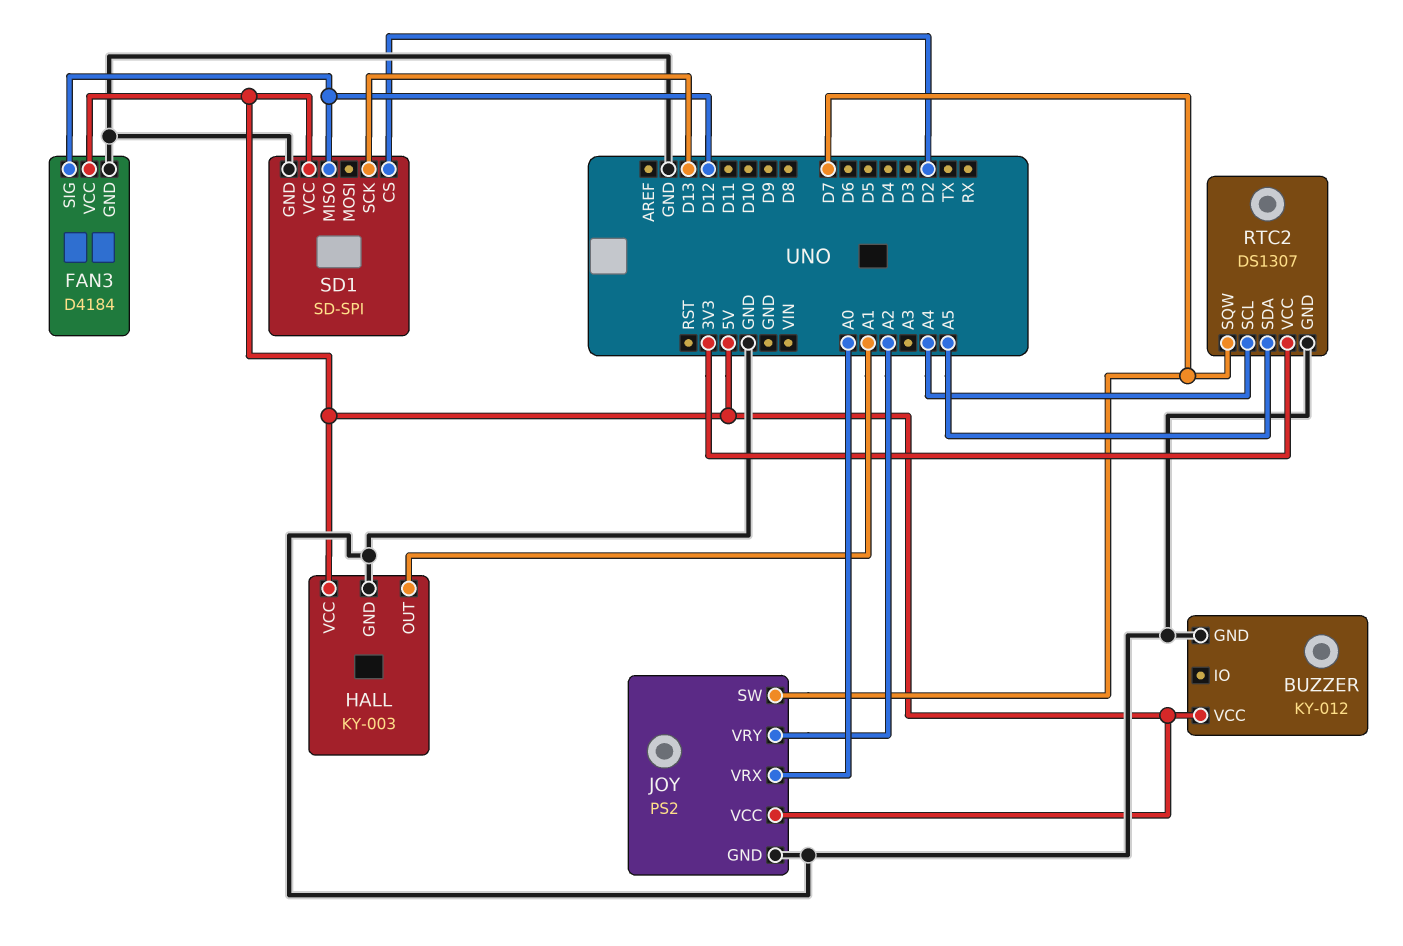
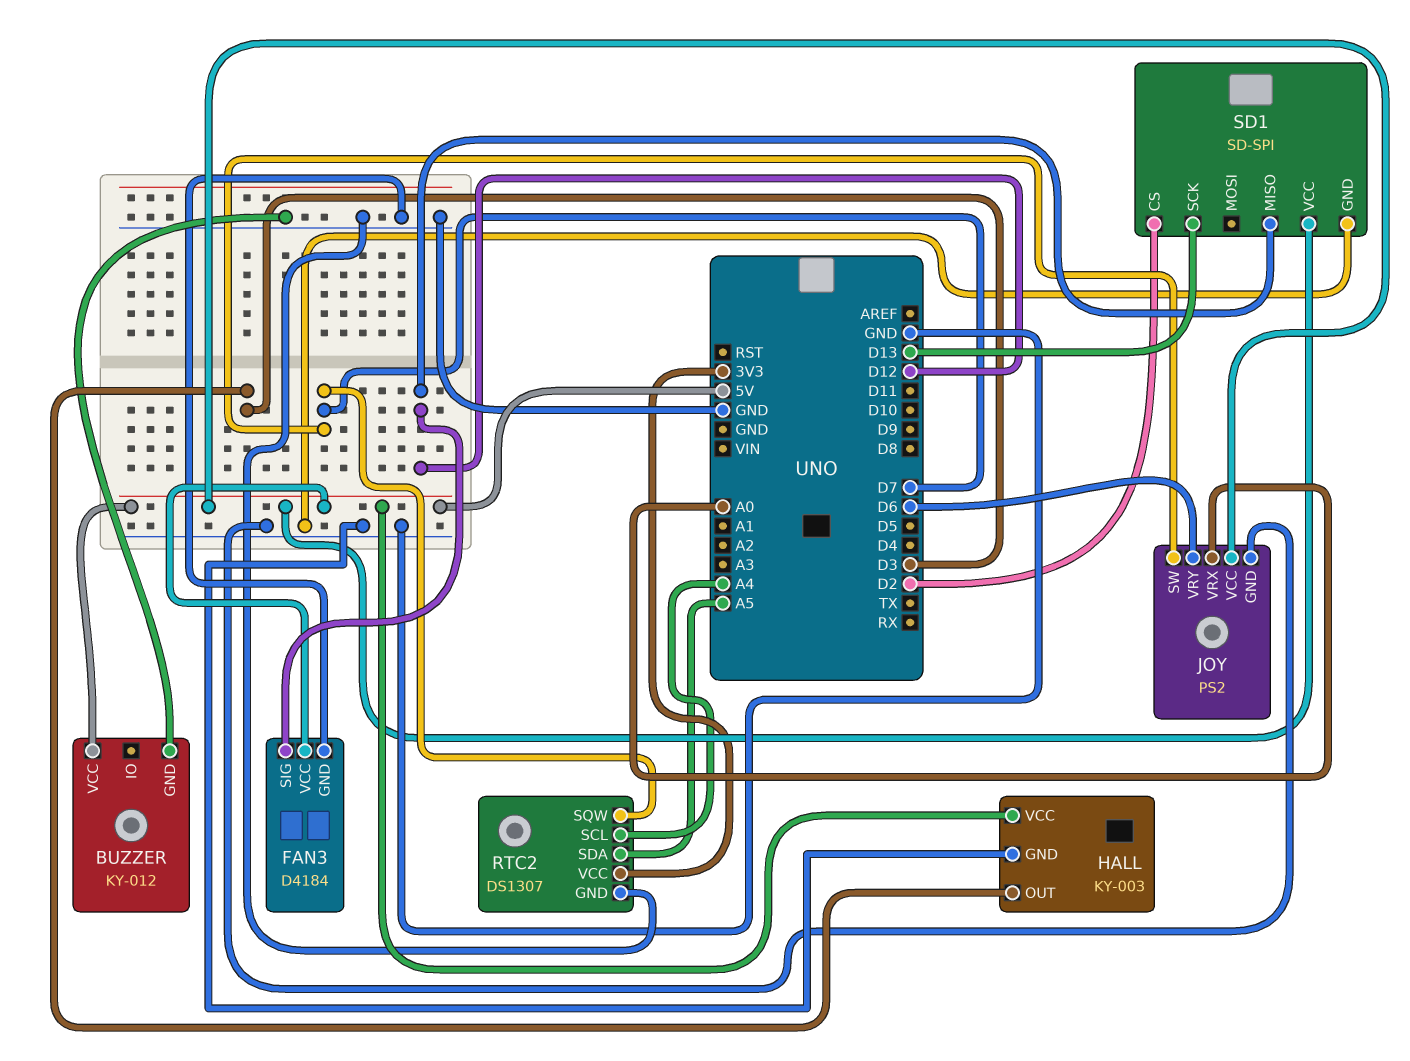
HALL pin OUT: A1 -> D3
JOY pin VRY: A2 -> D6

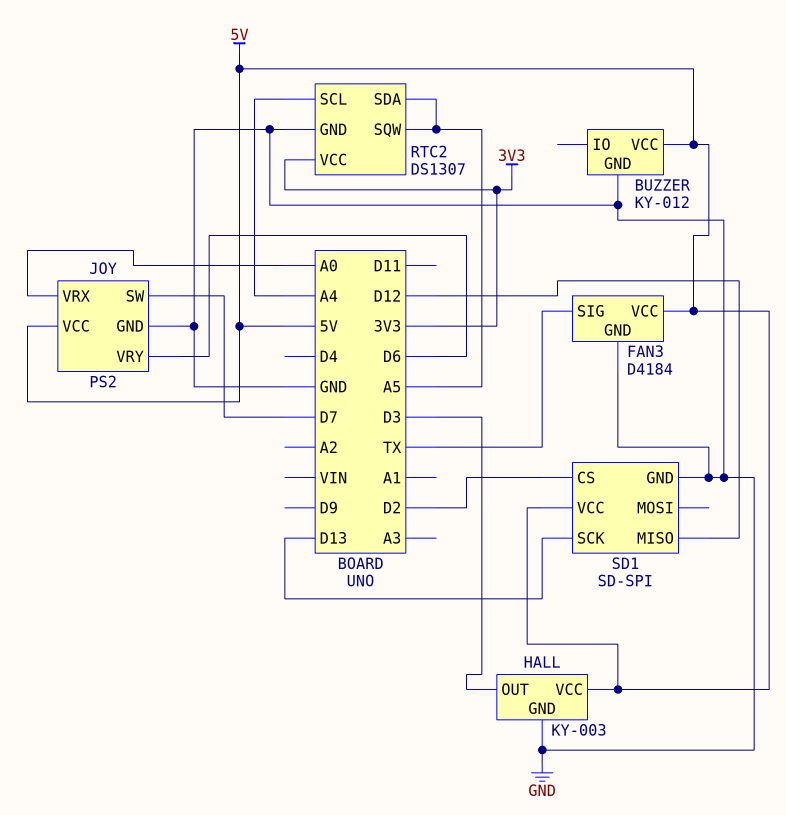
FAN3 pin SIG: D12 -> TX
RTC2 pin SQW: D7 -> A5

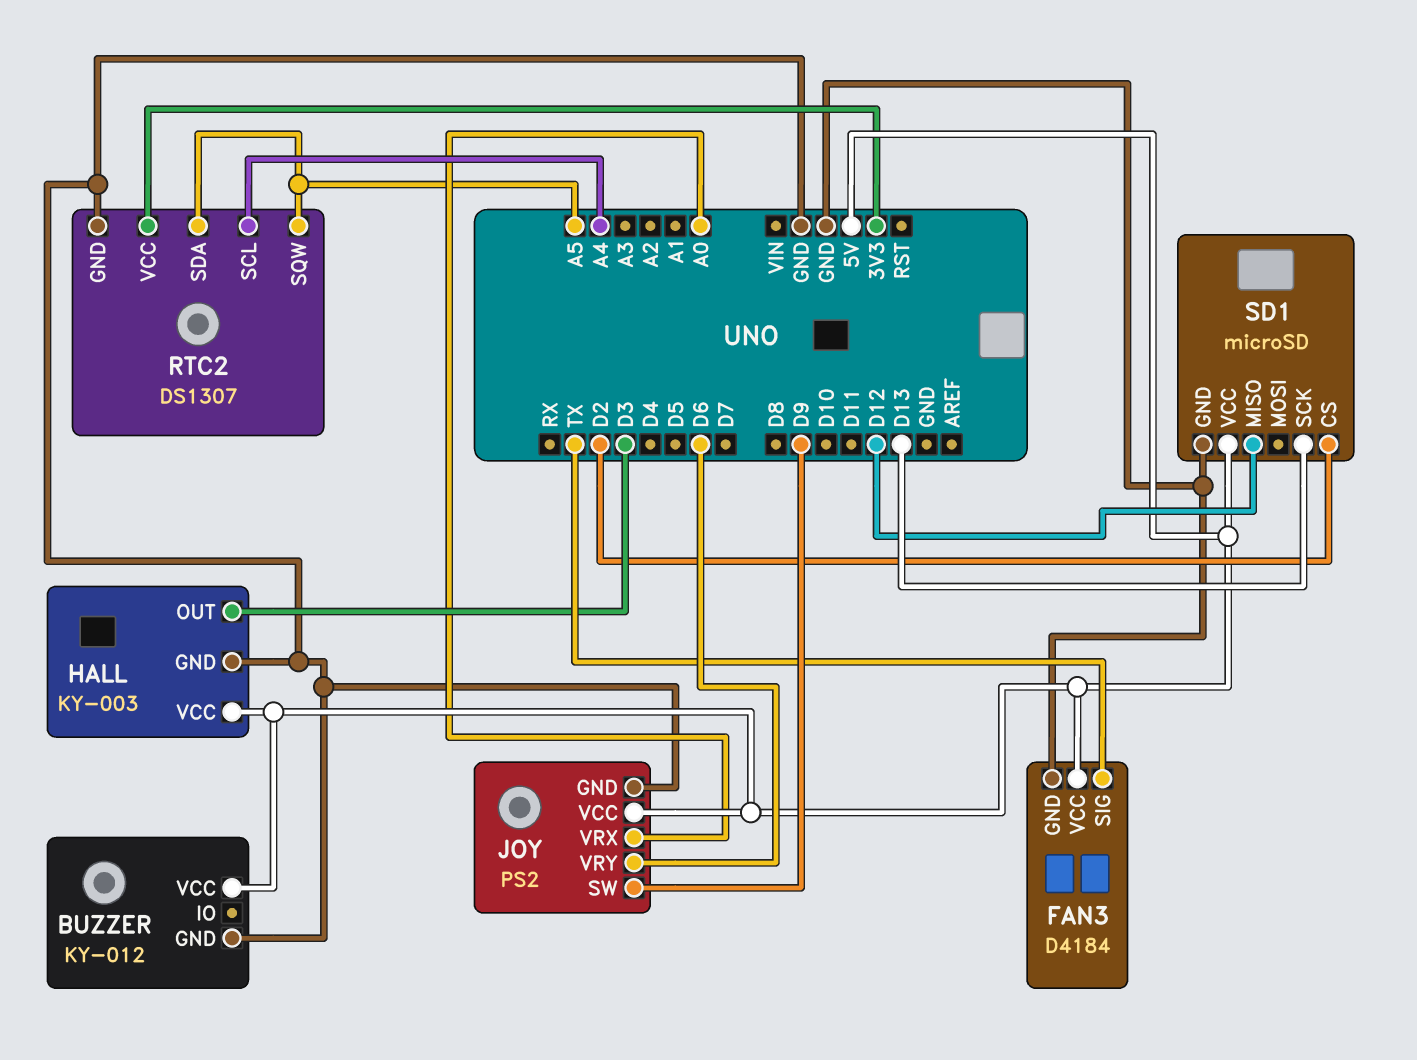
JOY pin SW: D7 -> D9
SD1: SD-SPI -> microSD

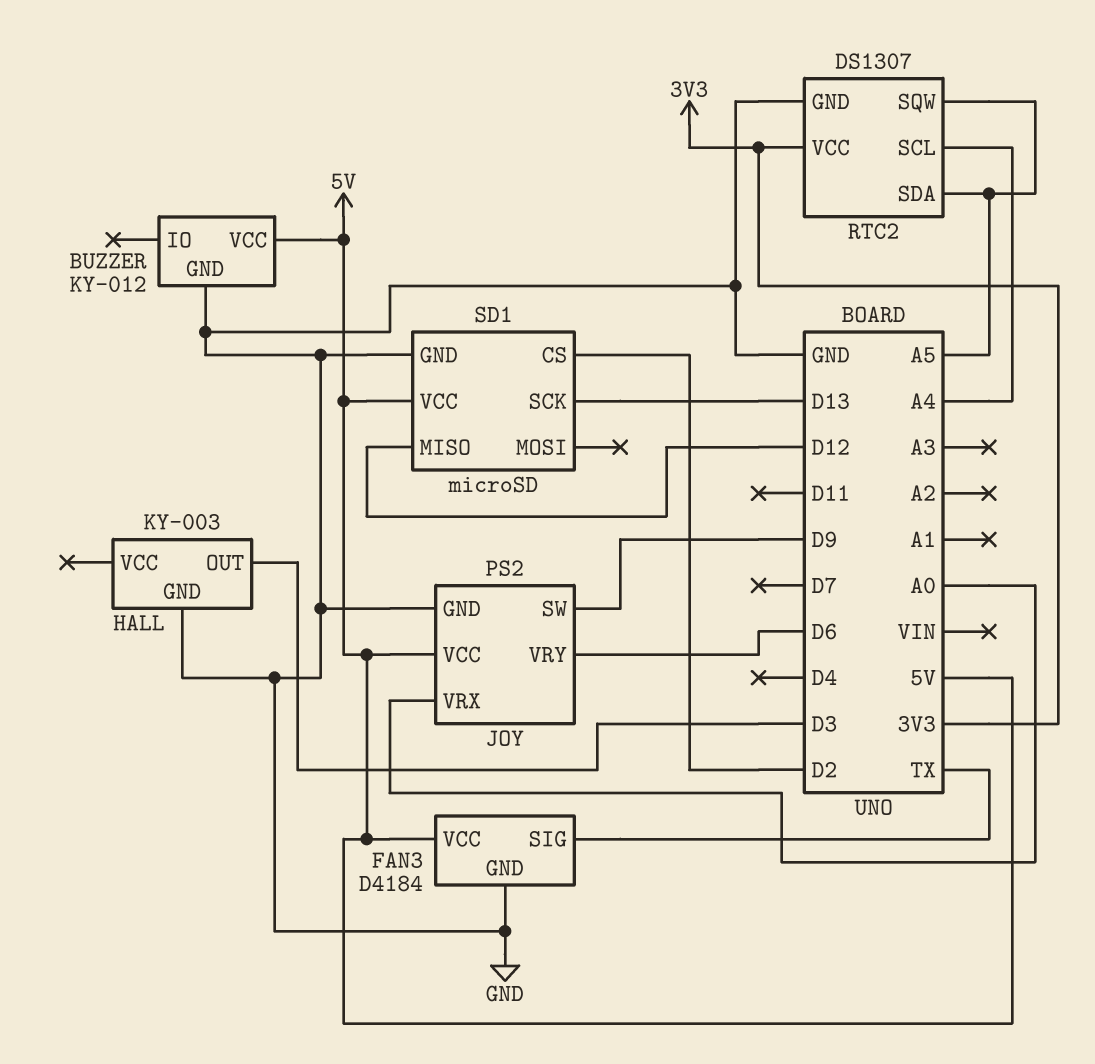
HALL pin VCC: 5V -> none

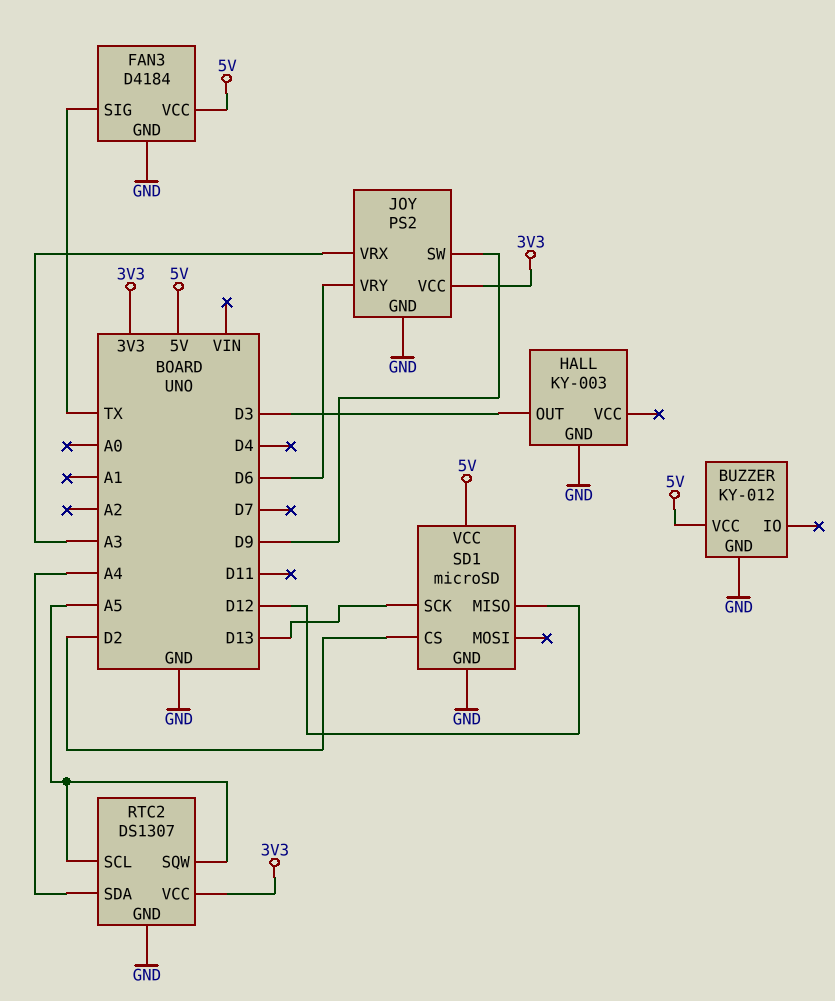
JOY pin VCC: 5V -> 3V3
JOY pin VRX: A0 -> A3
RTC2 pin SCL: A4 -> A5
RTC2 pin SDA: A5 -> A4

